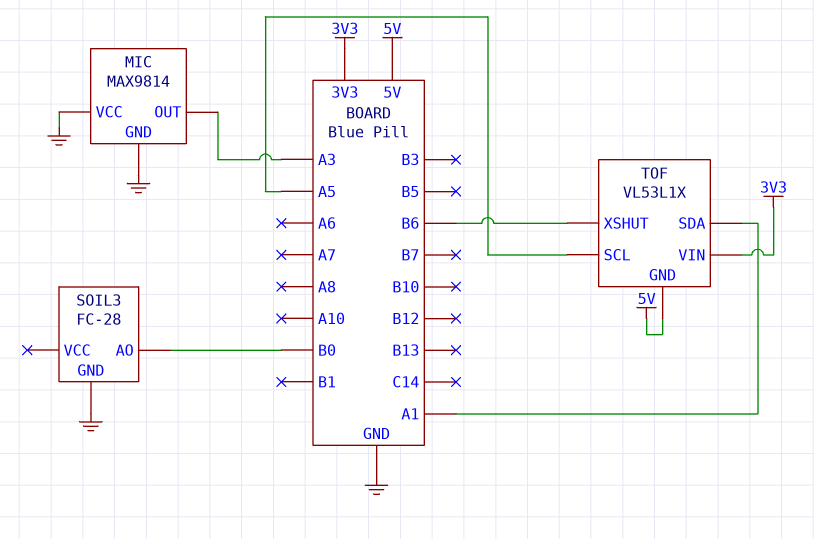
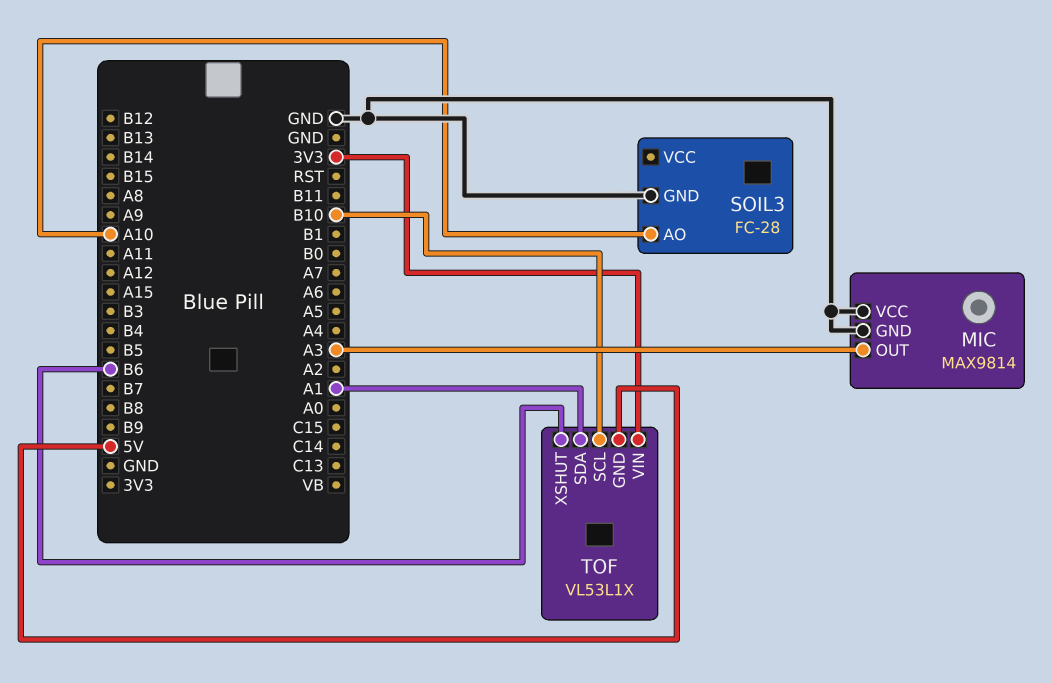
SOIL3 pin AO: B0 -> A10
TOF pin SCL: A5 -> B10

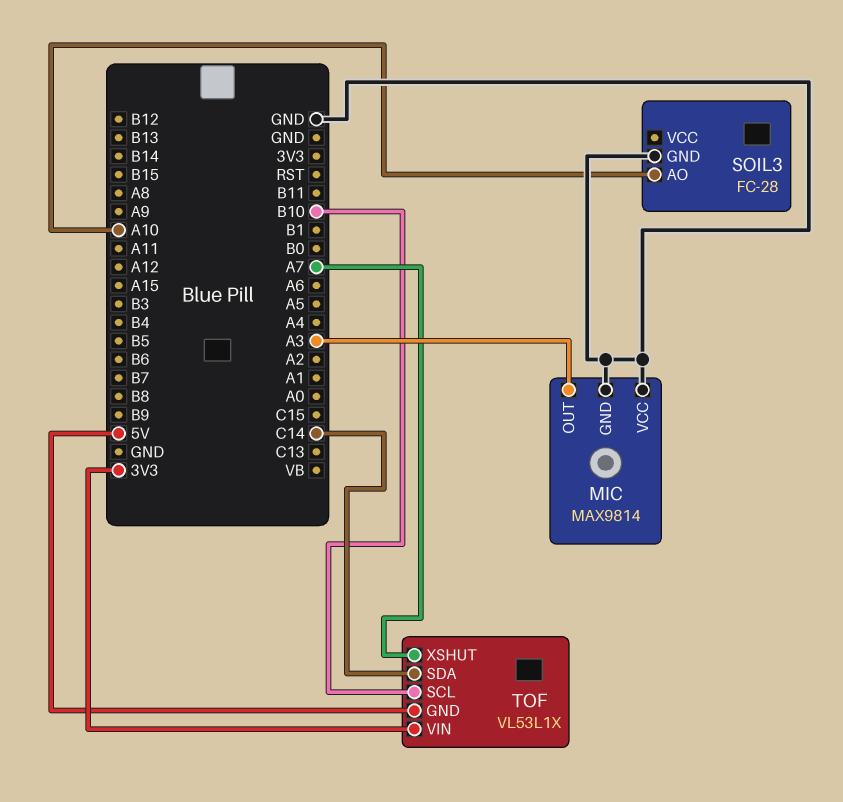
TOF pin SDA: A1 -> C14
TOF pin XSHUT: B6 -> A7

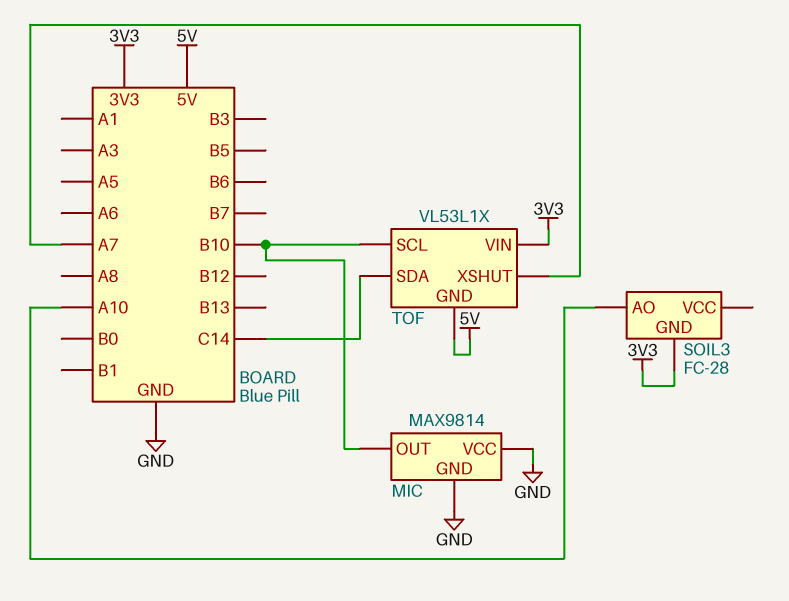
MIC pin OUT: A3 -> B10
SOIL3 pin GND: GND -> 3V3

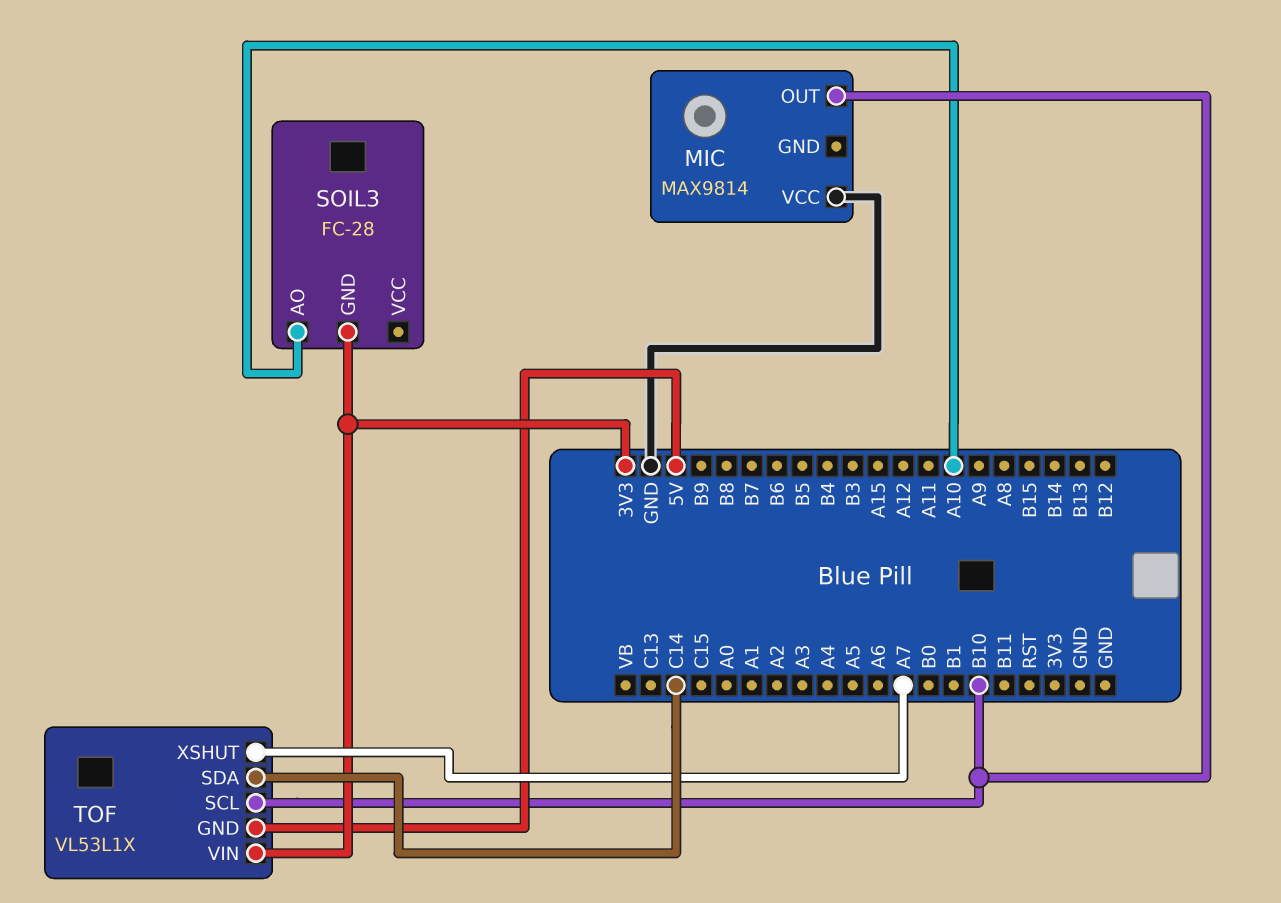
MIC pin GND: GND -> none

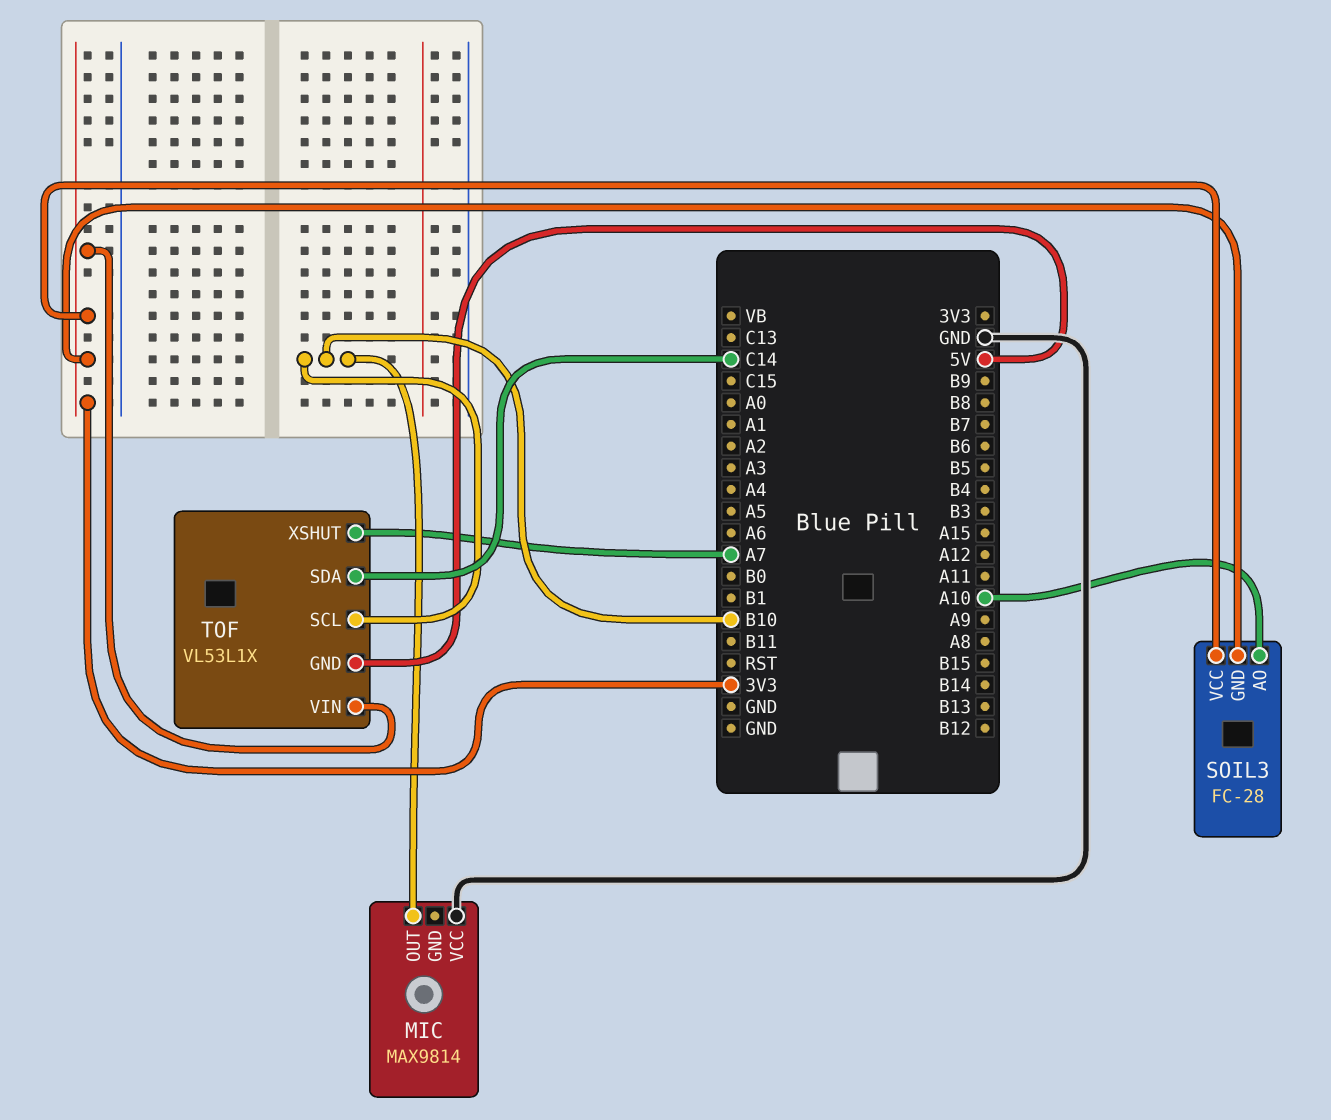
SOIL3 pin VCC: none -> 3V3

